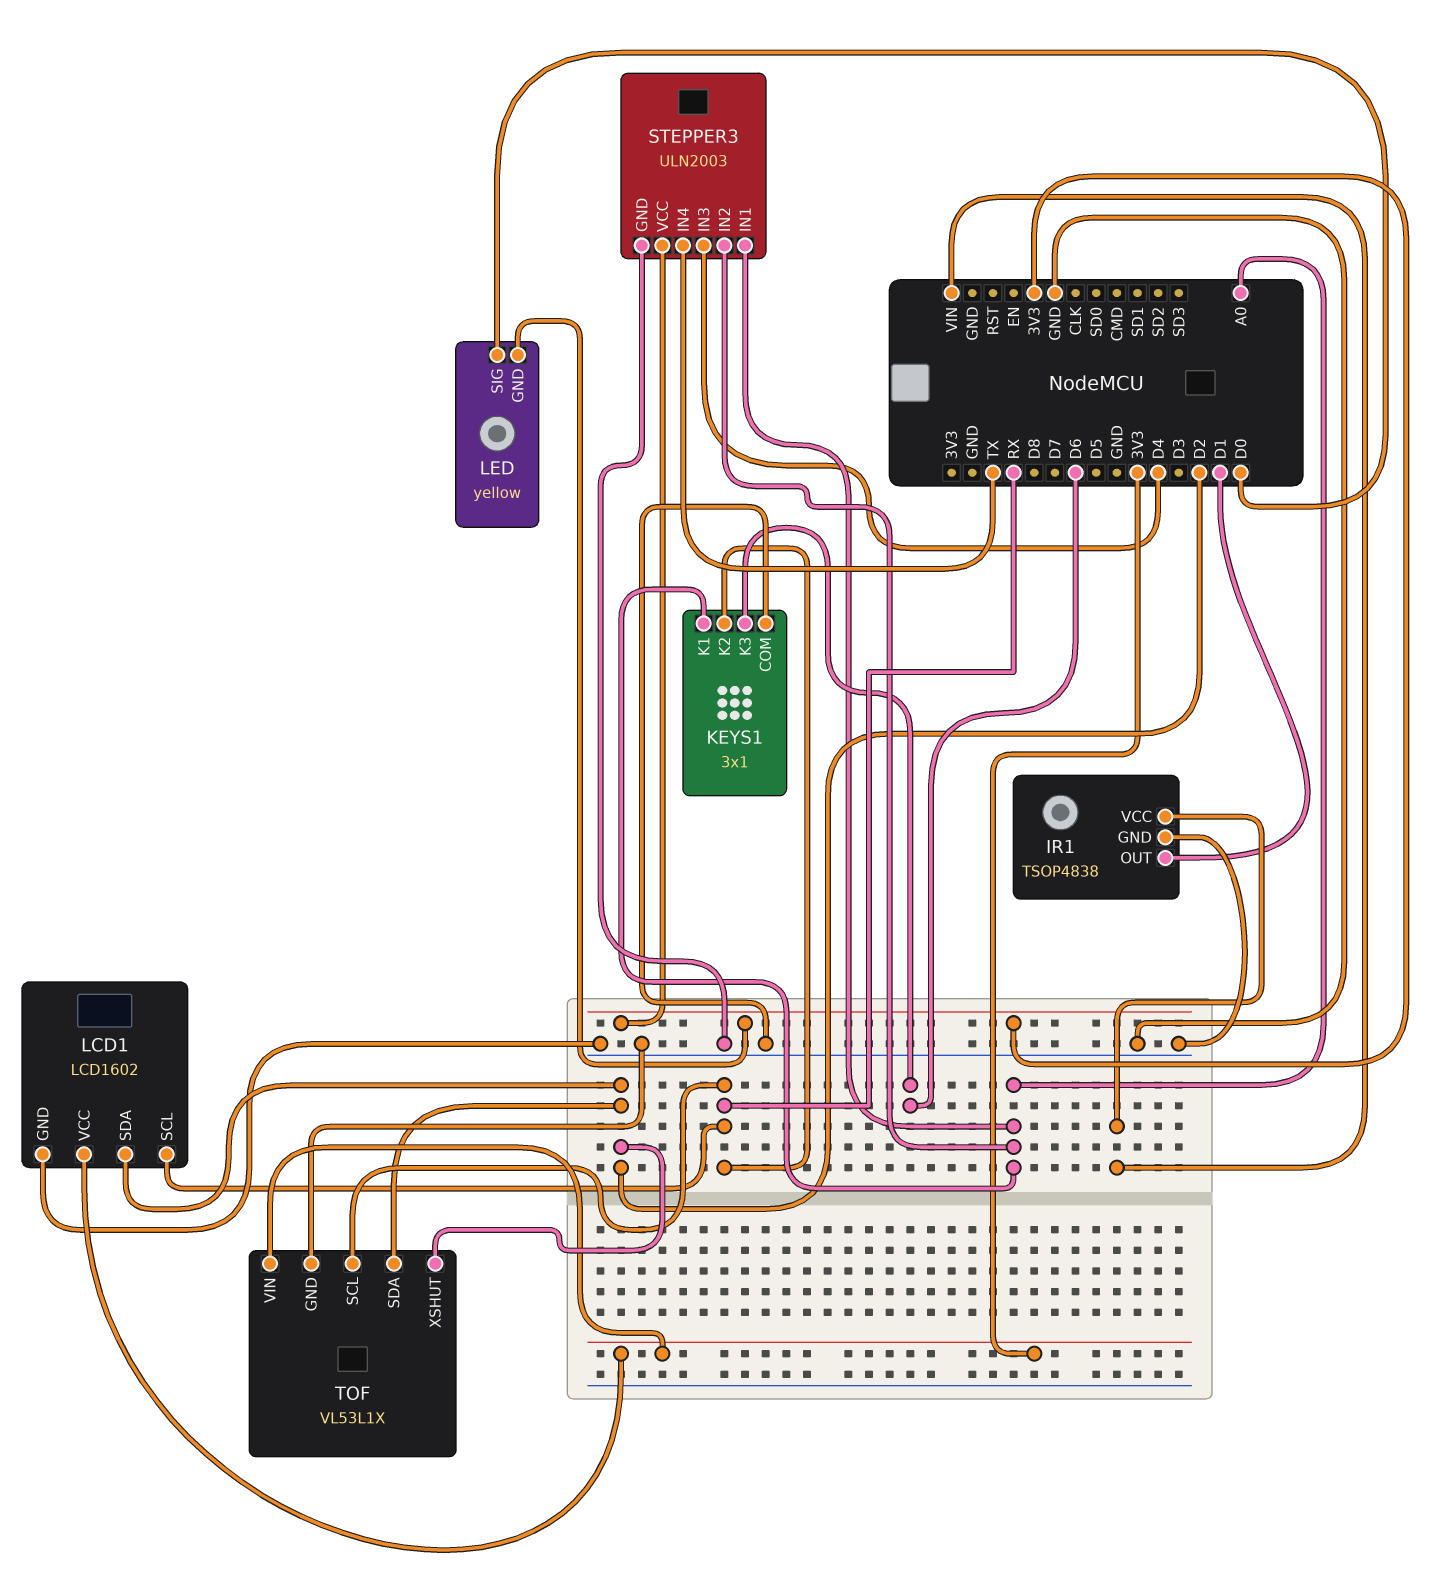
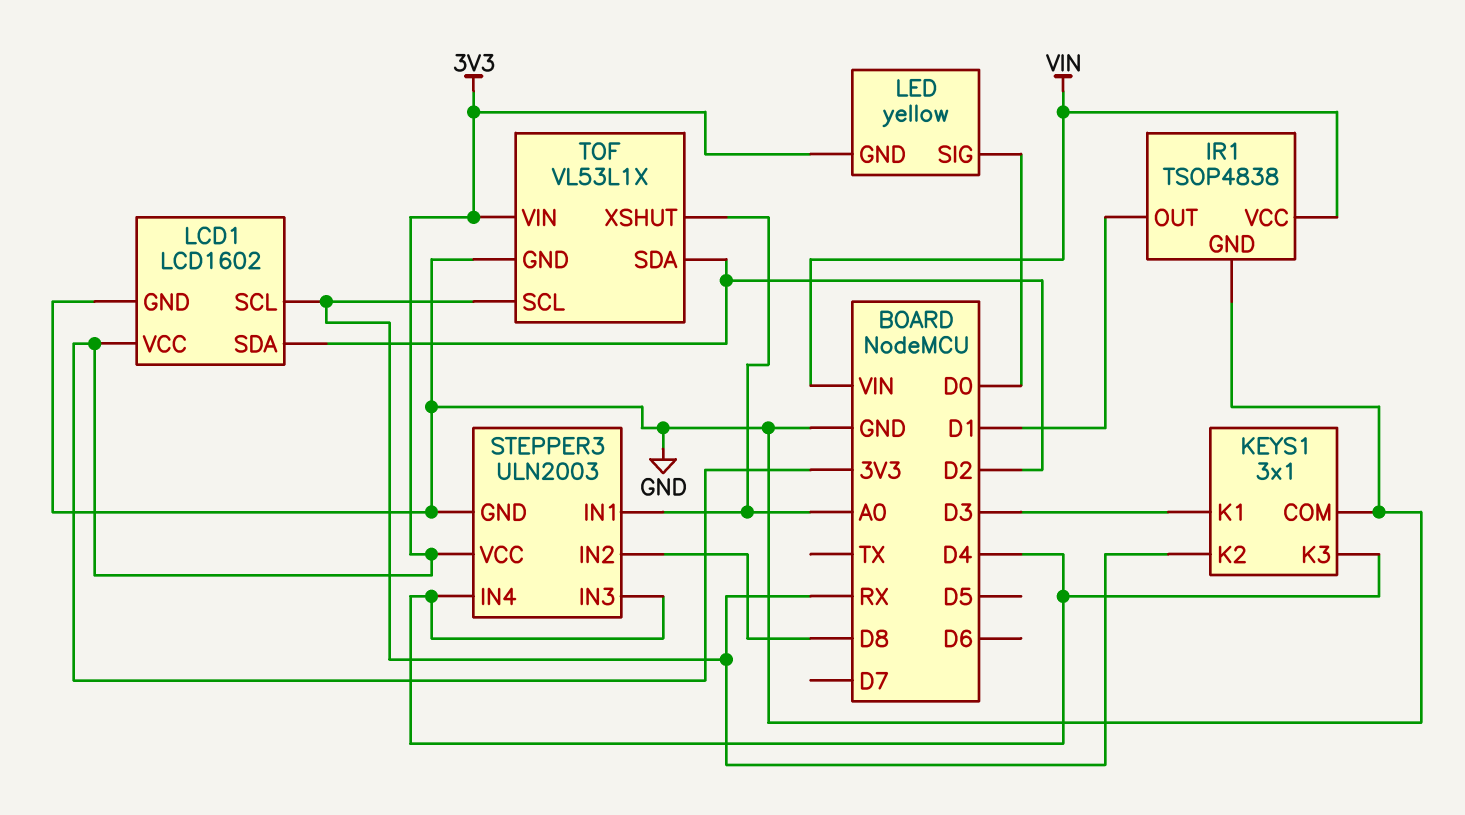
KEYS1 pin K1: A0 -> D3
KEYS1 pin K3: D6 -> D4
STEPPER3 pin IN2: A0 -> D8
STEPPER3 pin IN4: TX -> D4
TOF pin XSHUT: D2 -> A0

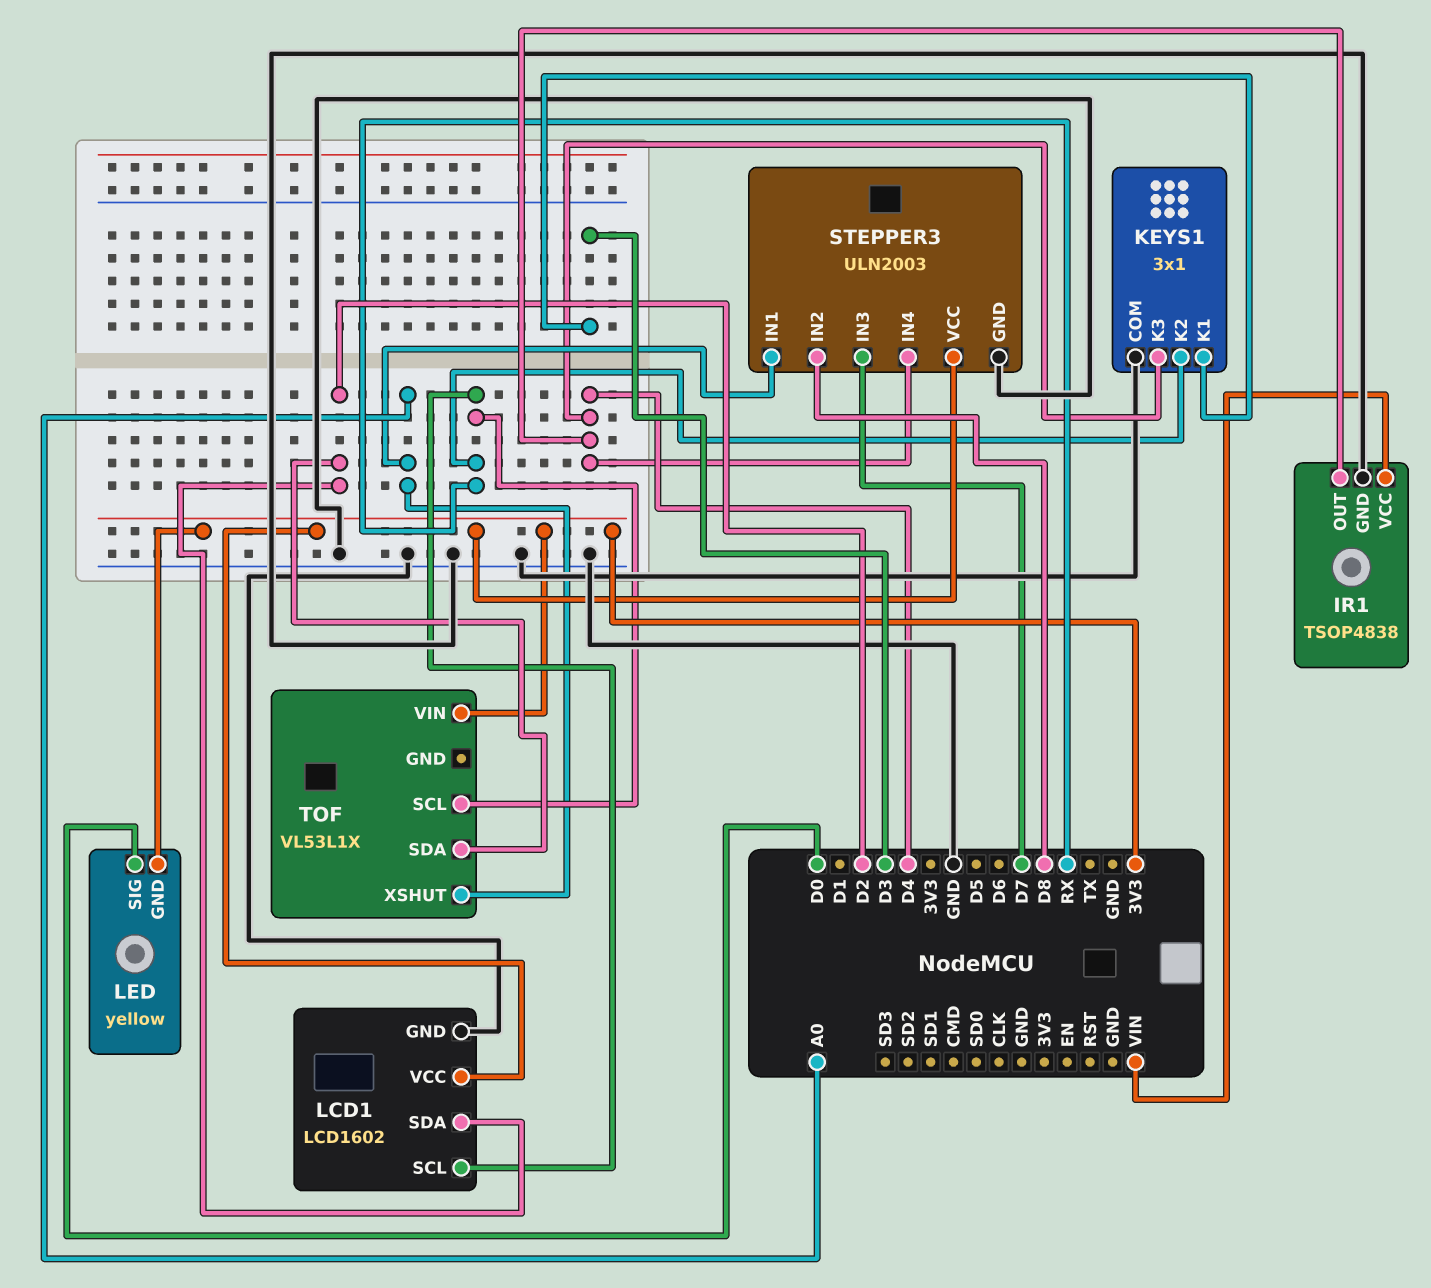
IR1 pin OUT: D1 -> D4
STEPPER3 pin IN3: D4 -> D7
TOF pin GND: GND -> none

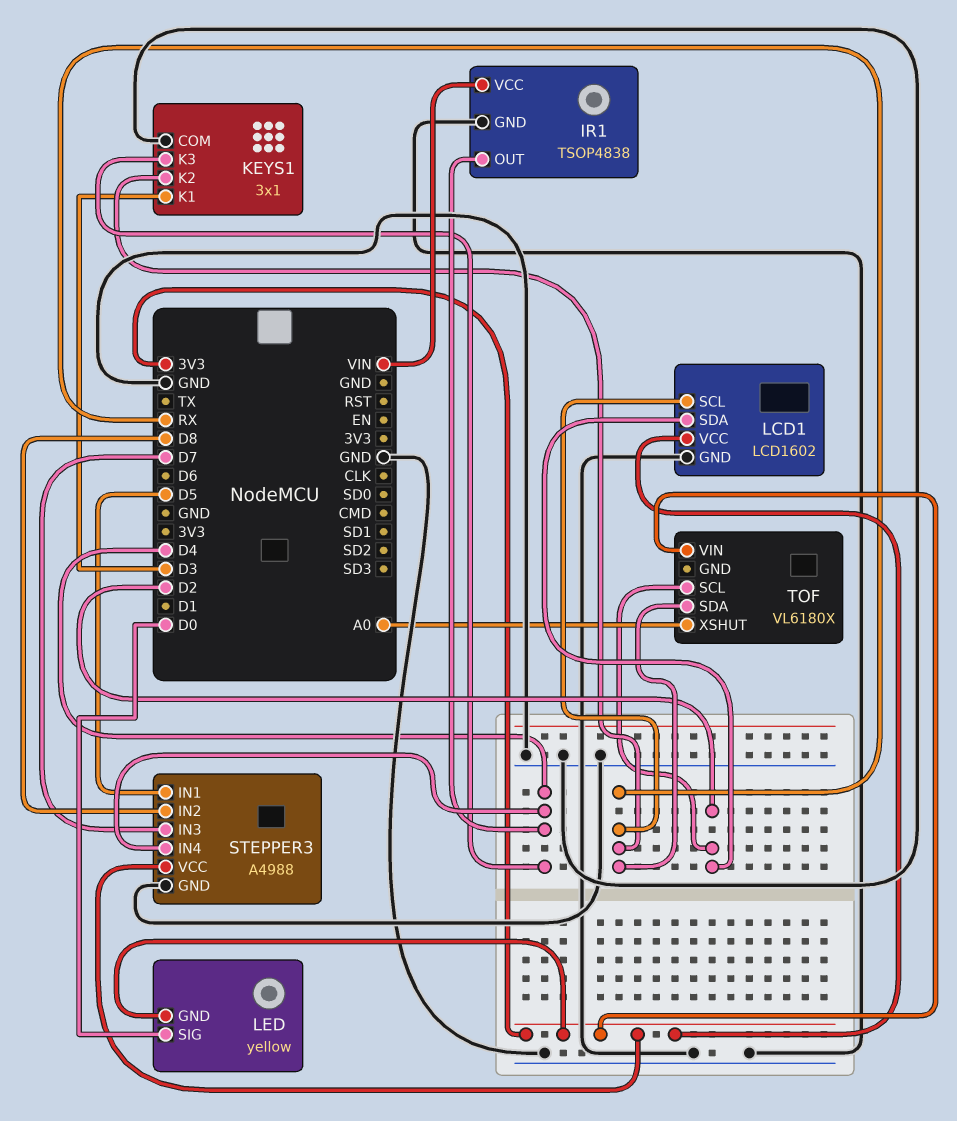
STEPPER3: ULN2003 -> A4988
STEPPER3 pin IN1: A0 -> D5
TOF: VL53L1X -> VL6180X
TOF pin SCL: RX -> D2
TOF pin SDA: D2 -> RX

